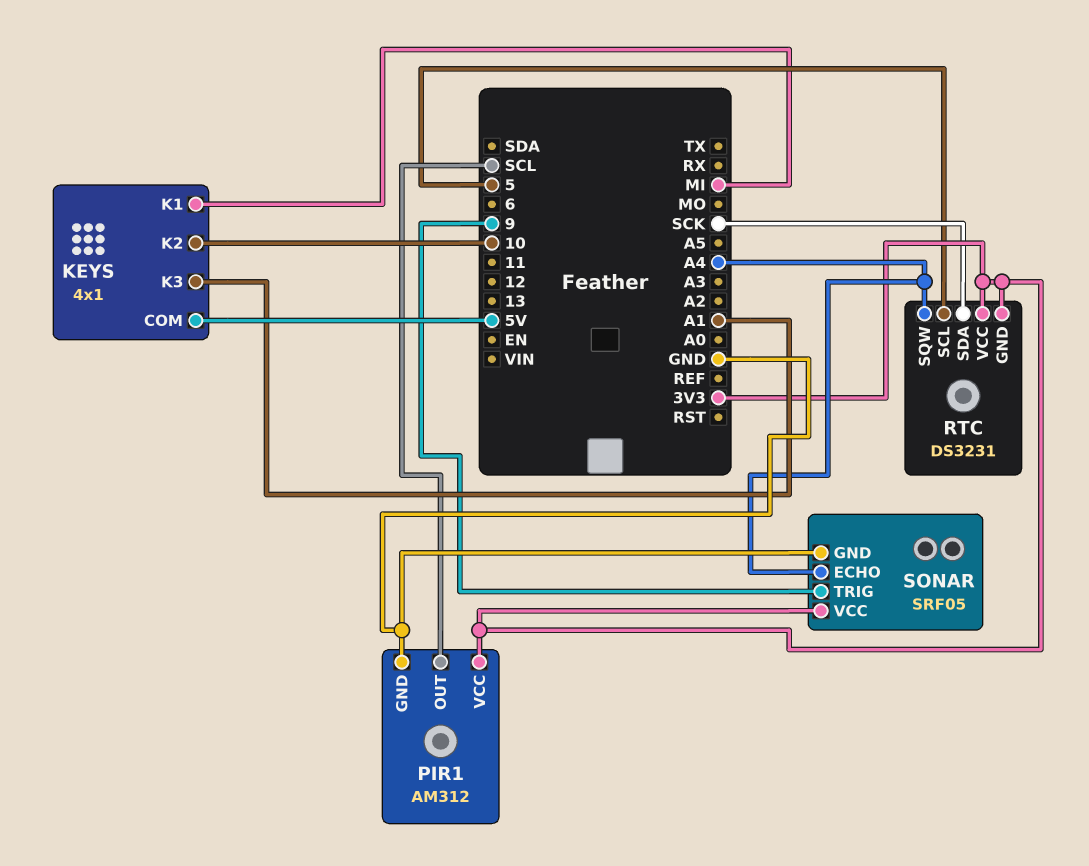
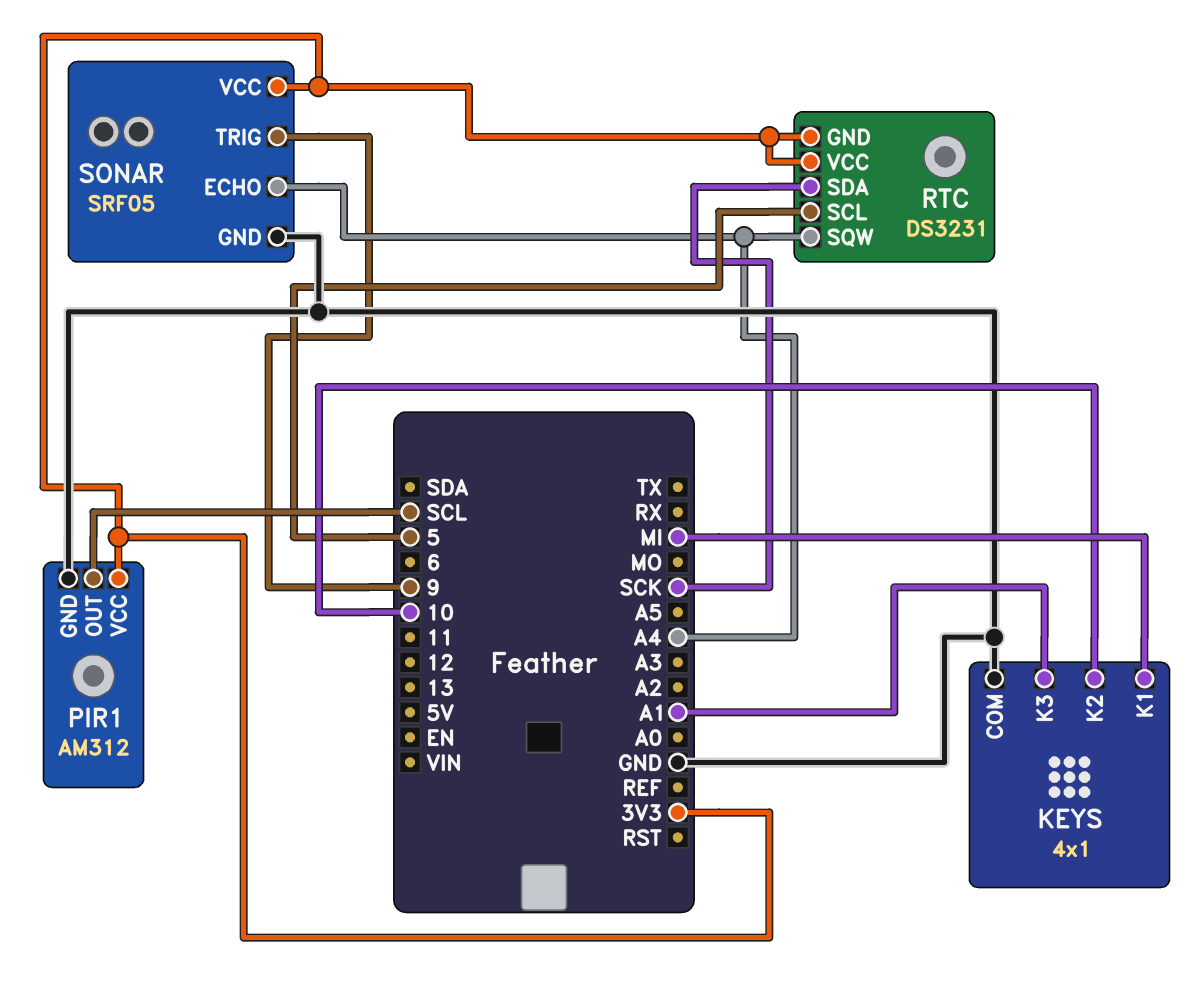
KEYS pin COM: 5V -> GND

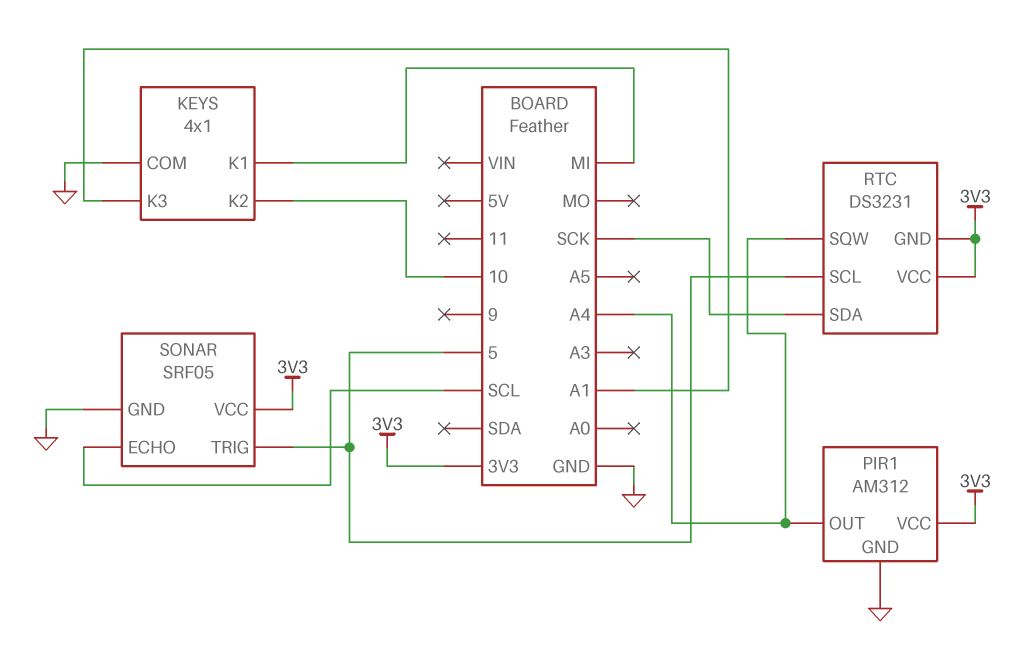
PIR1 pin OUT: SCL -> A4
SONAR pin ECHO: A4 -> SCL
SONAR pin TRIG: 9 -> 5

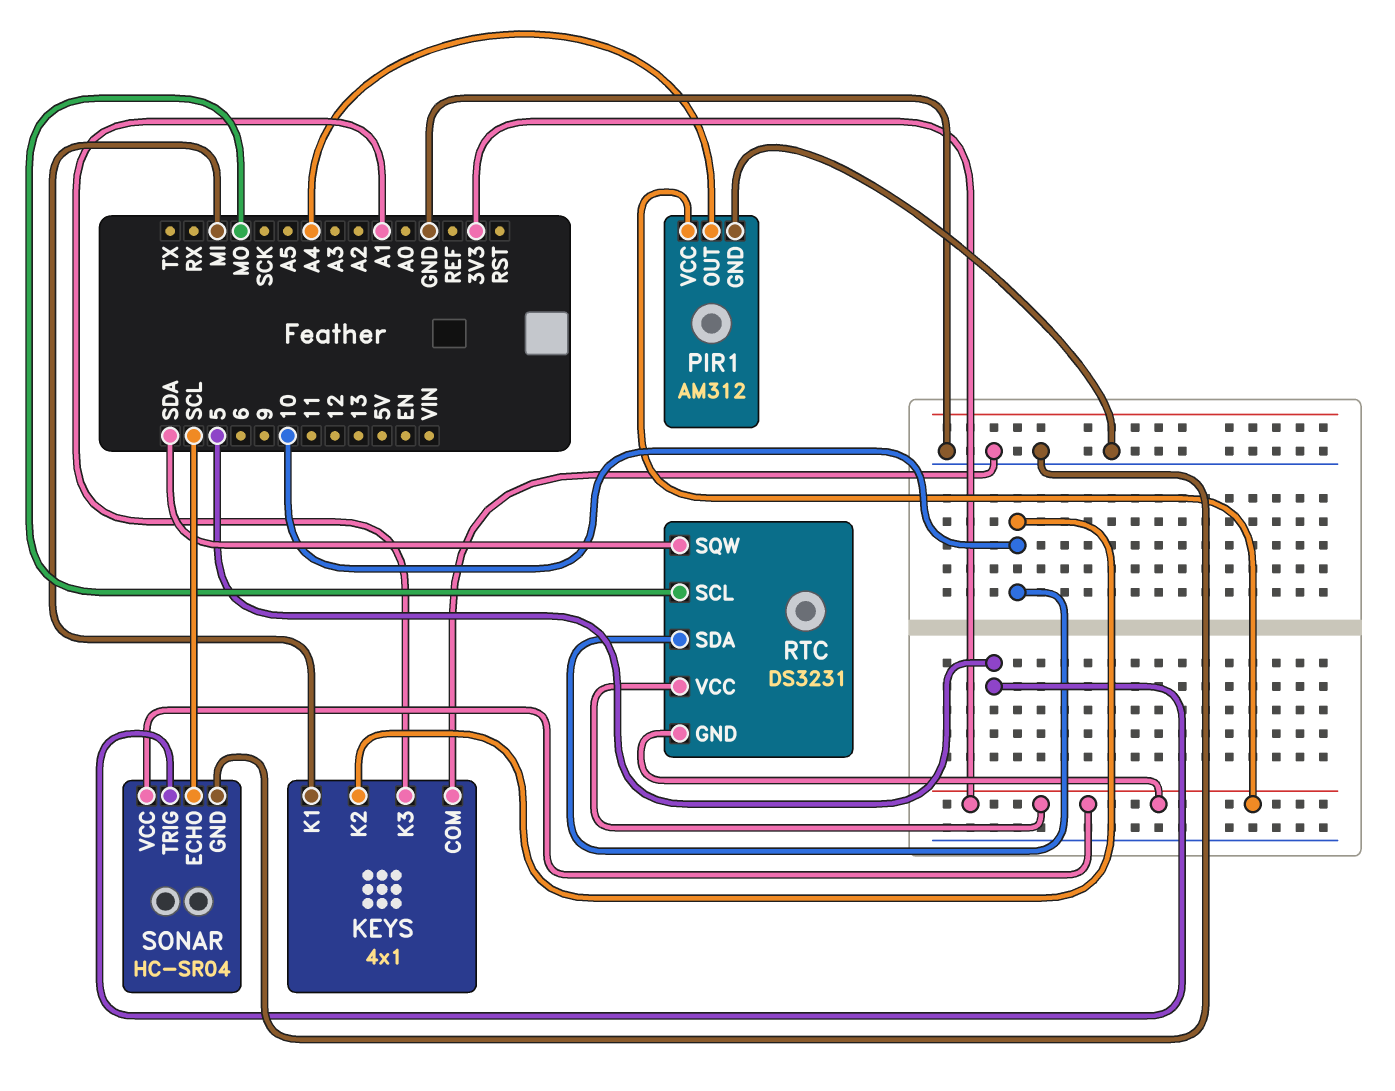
RTC pin SCL: 5 -> MO
RTC pin SDA: SCK -> 10
RTC pin SQW: A4 -> SDA
SONAR: SRF05 -> HC-SR04

